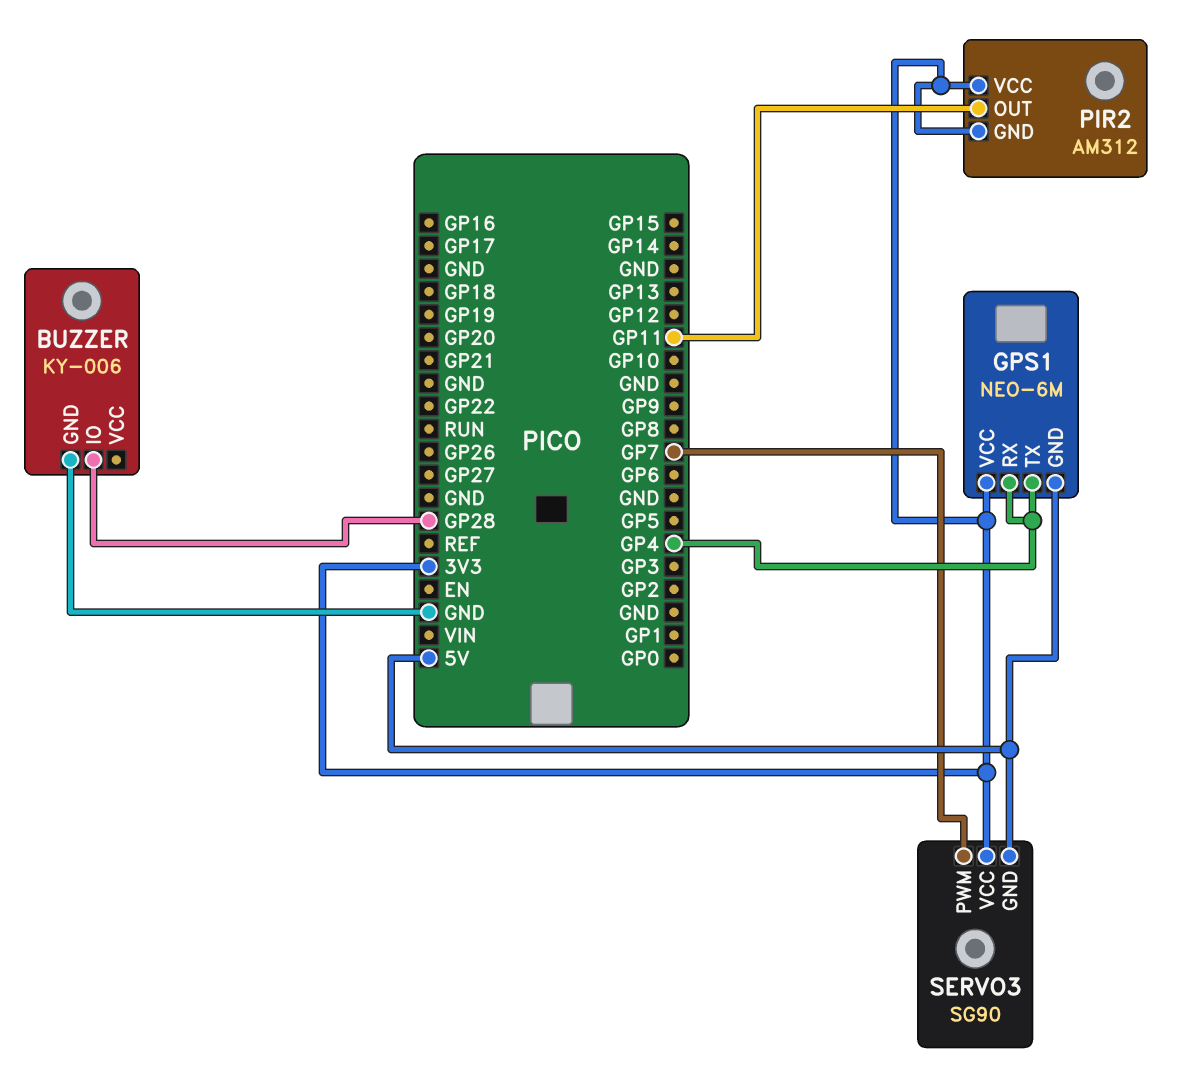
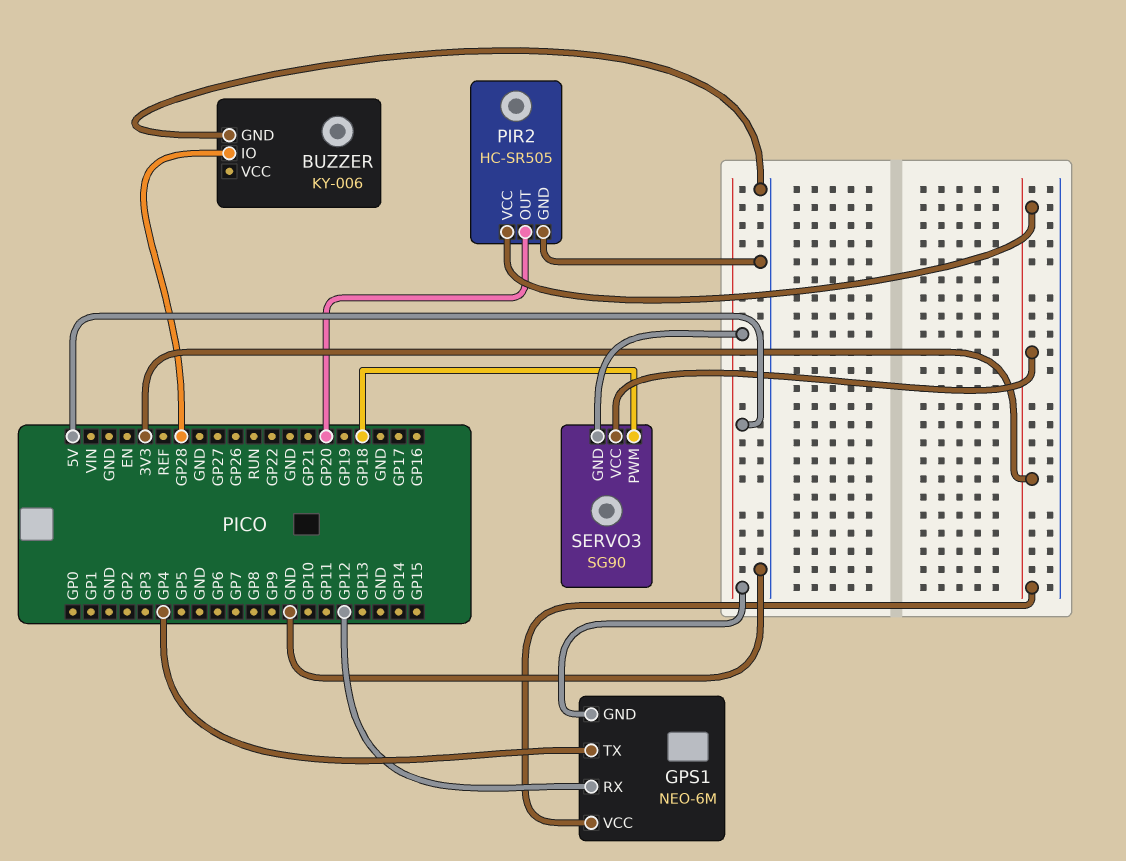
GPS1 pin RX: GP4 -> GP12
PIR2: AM312 -> HC-SR505
PIR2 pin GND: 3V3 -> GND
PIR2 pin OUT: GP11 -> GP20
SERVO3 pin PWM: GP7 -> GP18

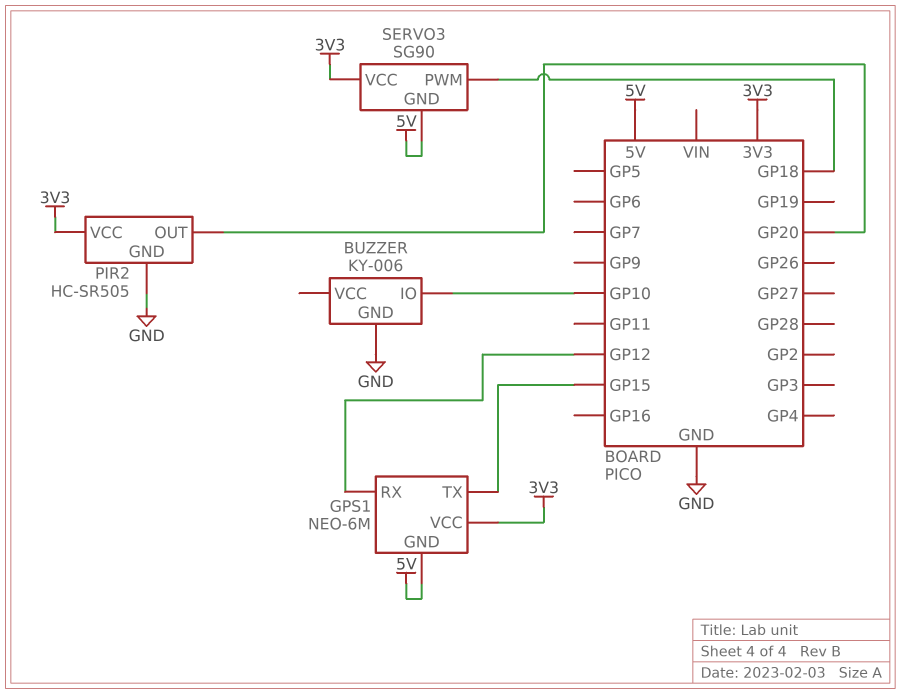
BUZZER pin IO: GP28 -> GP10
GPS1 pin TX: GP4 -> GP15

